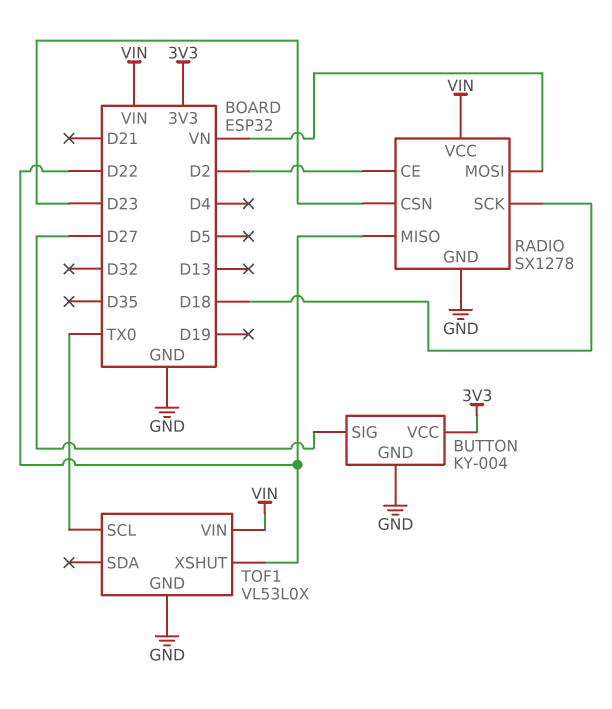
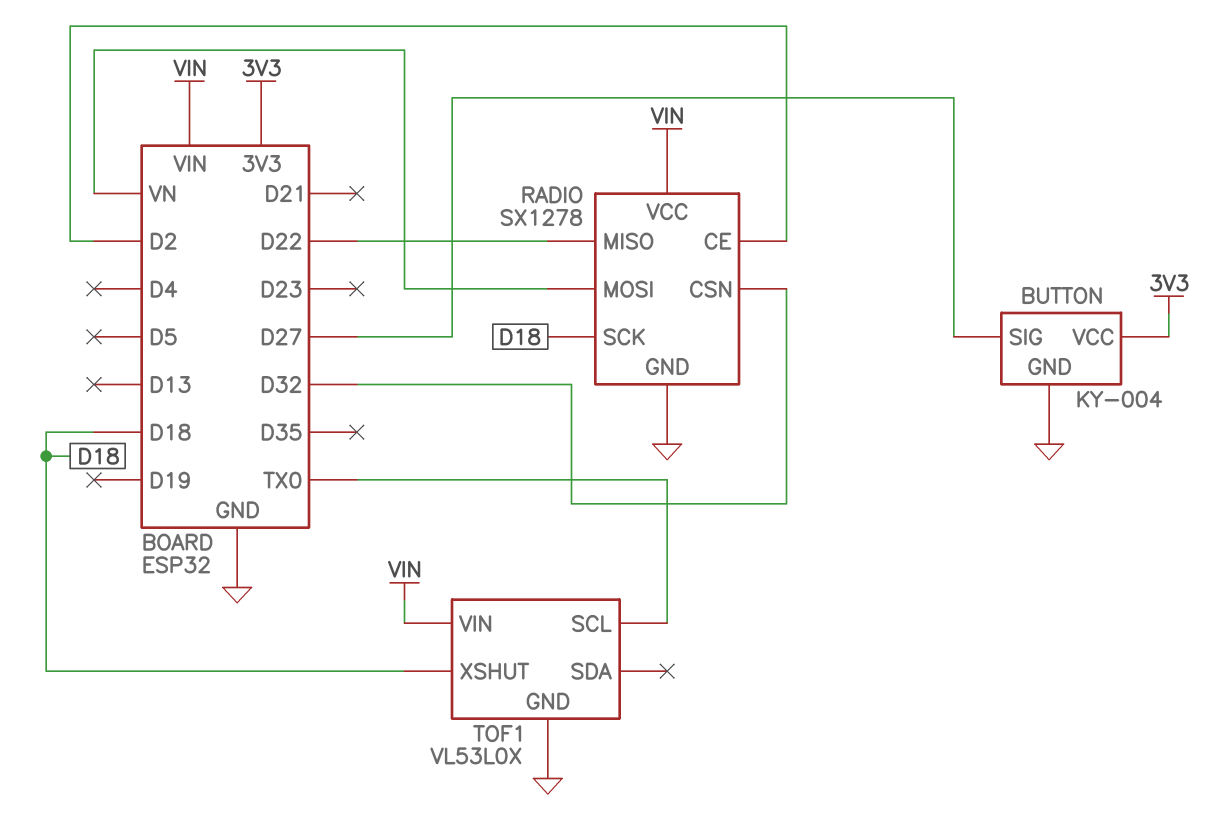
RADIO pin CSN: D23 -> D32
TOF1 pin XSHUT: D22 -> D18

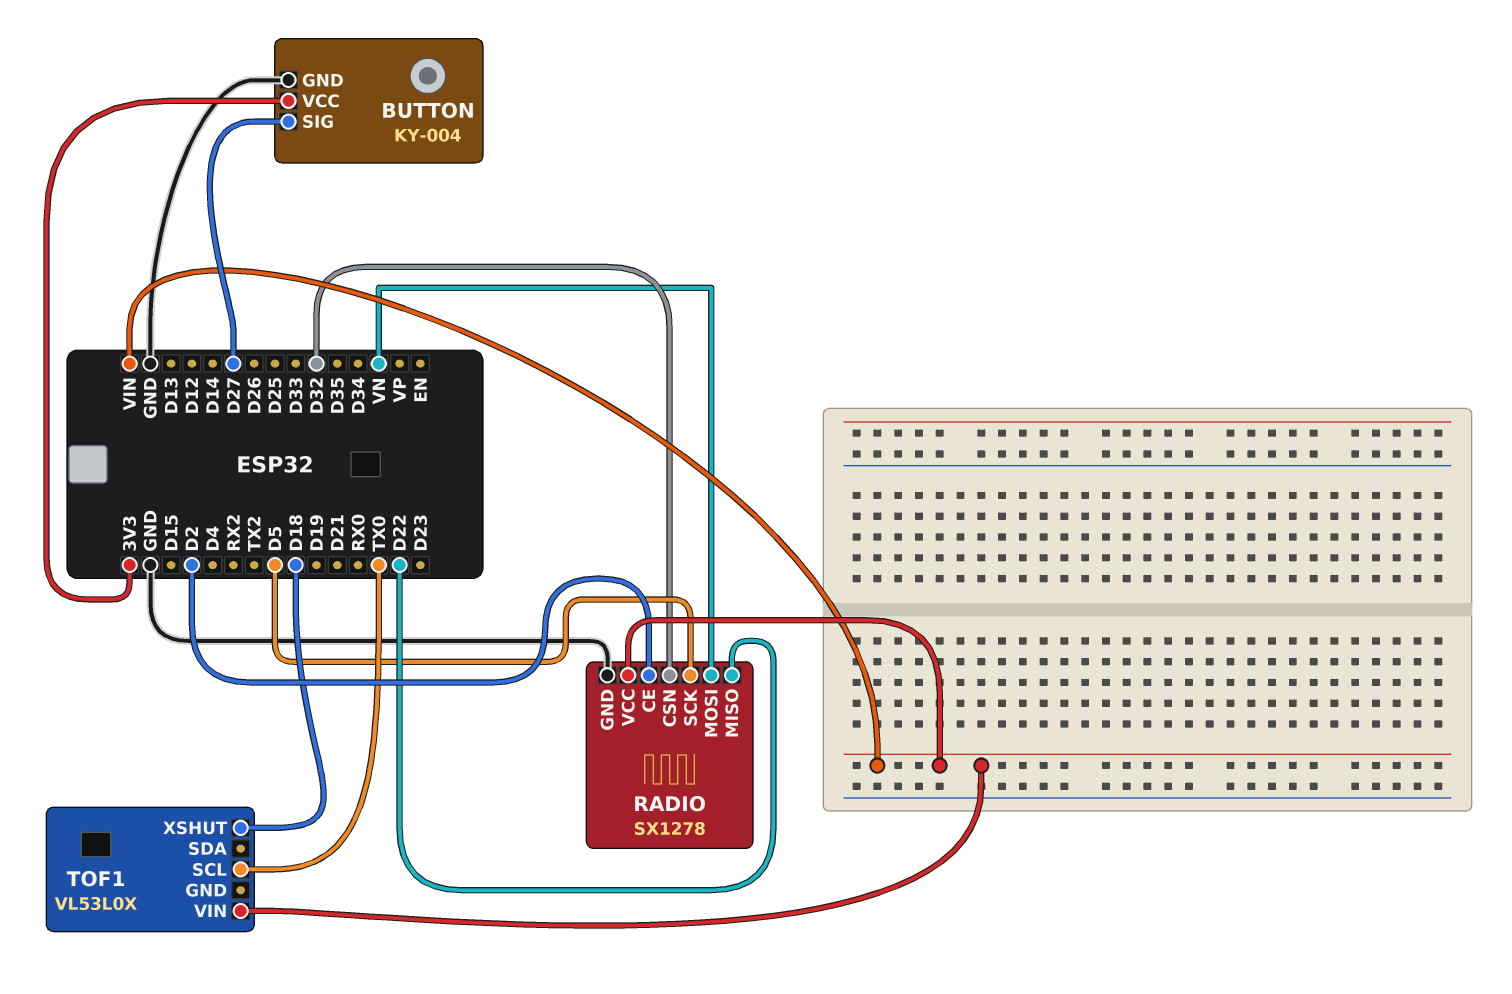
RADIO pin SCK: D18 -> D5
TOF1 pin GND: GND -> none

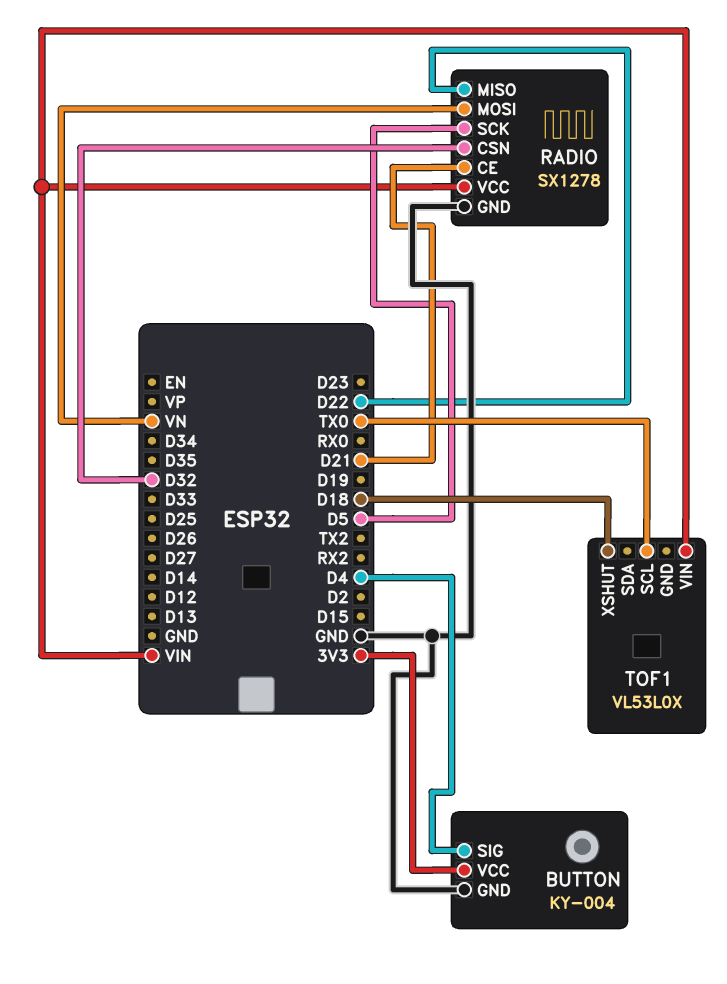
BUTTON pin SIG: D27 -> D4
RADIO pin CE: D2 -> D21

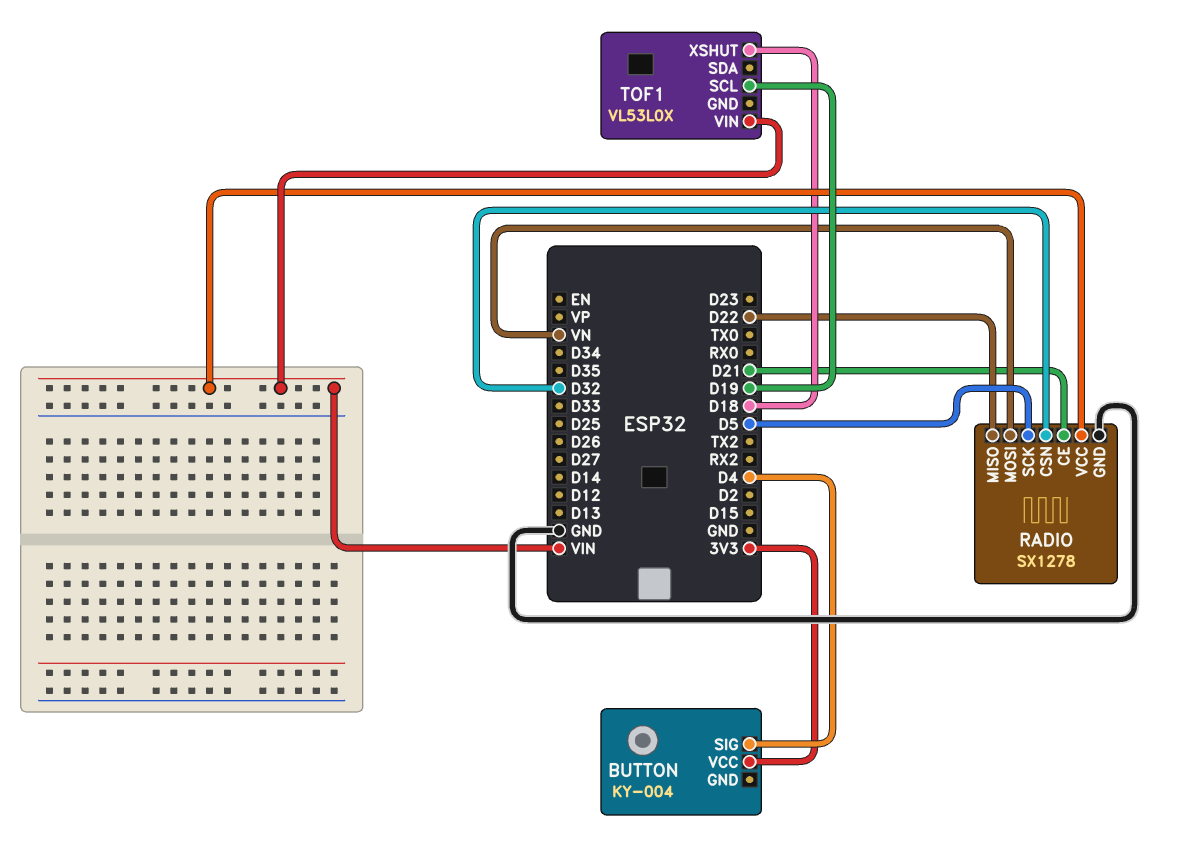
BUTTON pin GND: GND -> none
TOF1 pin SCL: TX0 -> D19

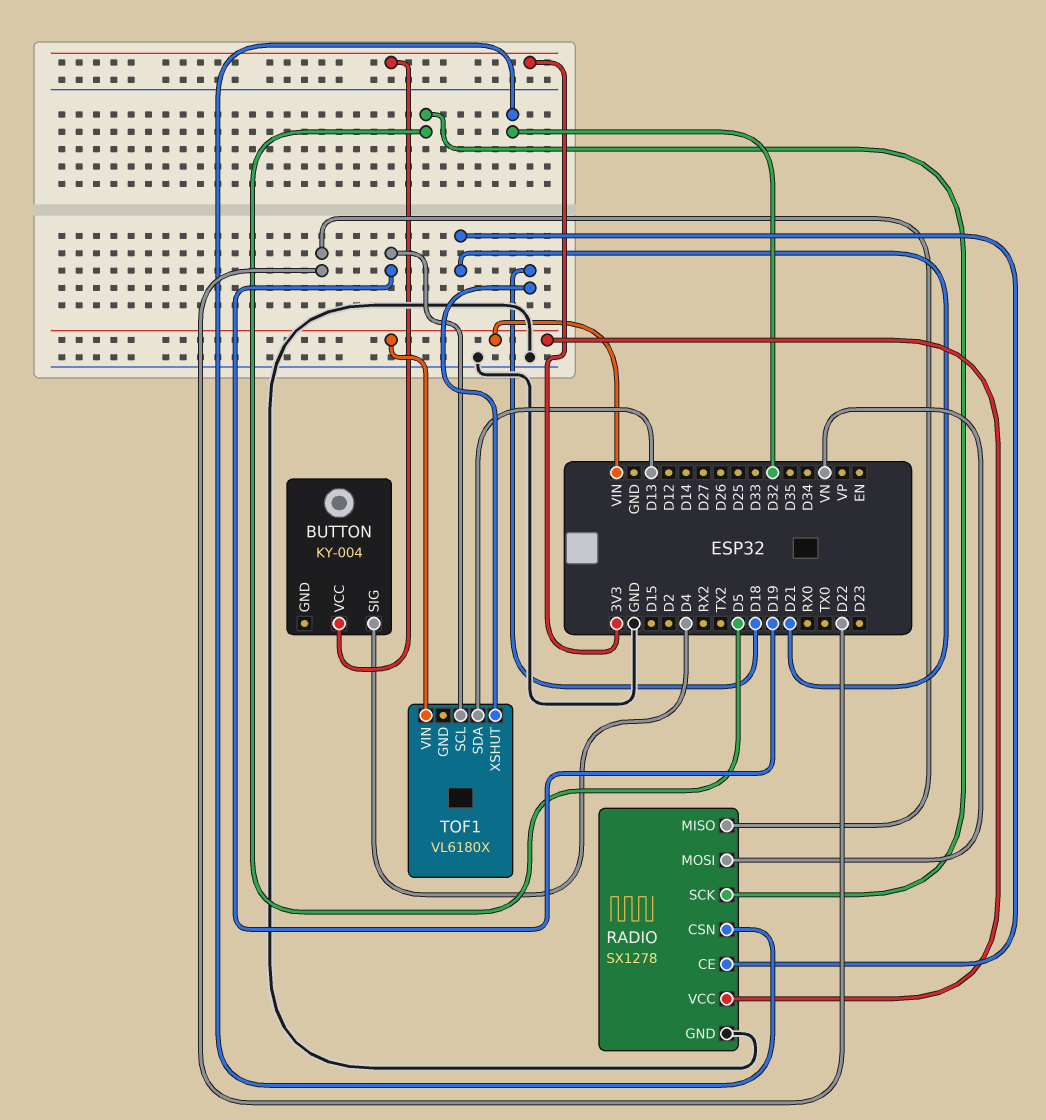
TOF1: VL53L0X -> VL6180X
TOF1 pin SDA: none -> D13

